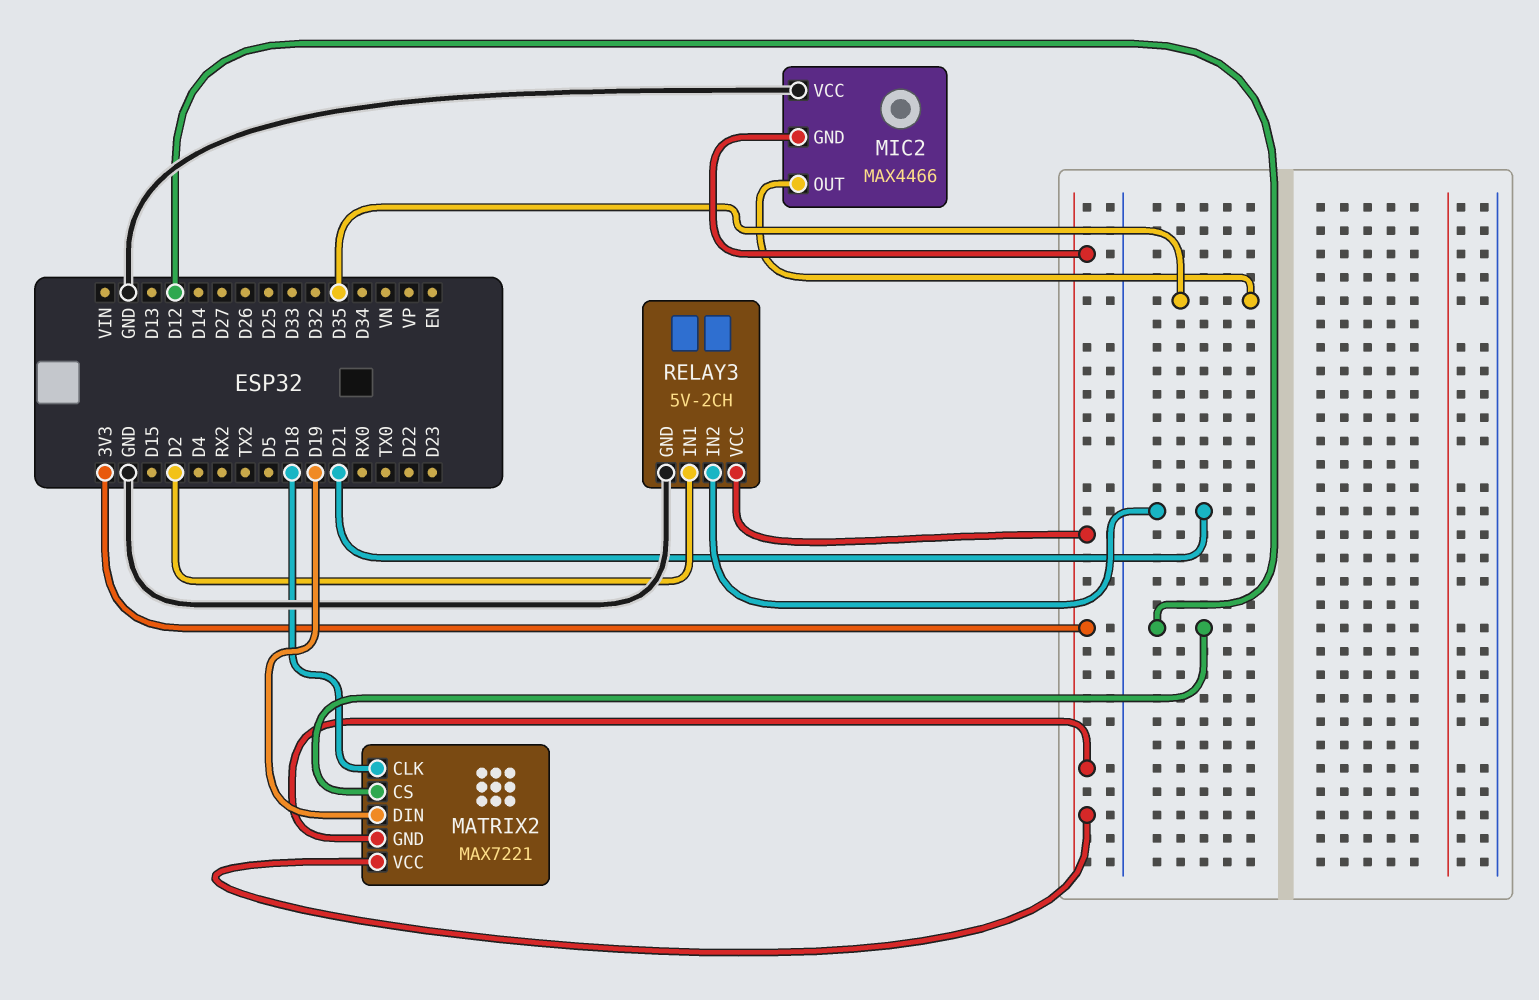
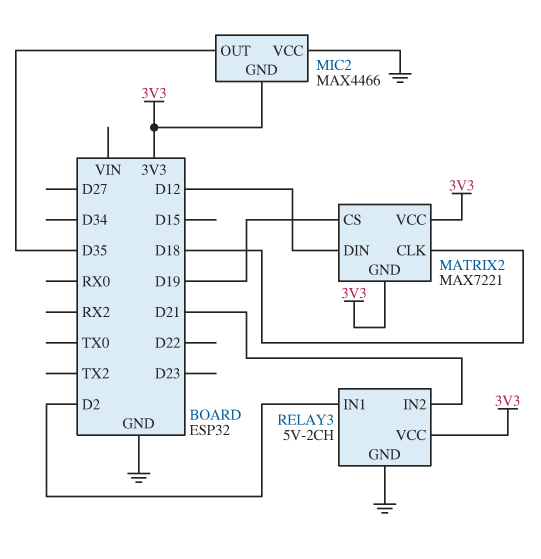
MATRIX2 pin CS: D12 -> D19
MATRIX2 pin DIN: D19 -> D12

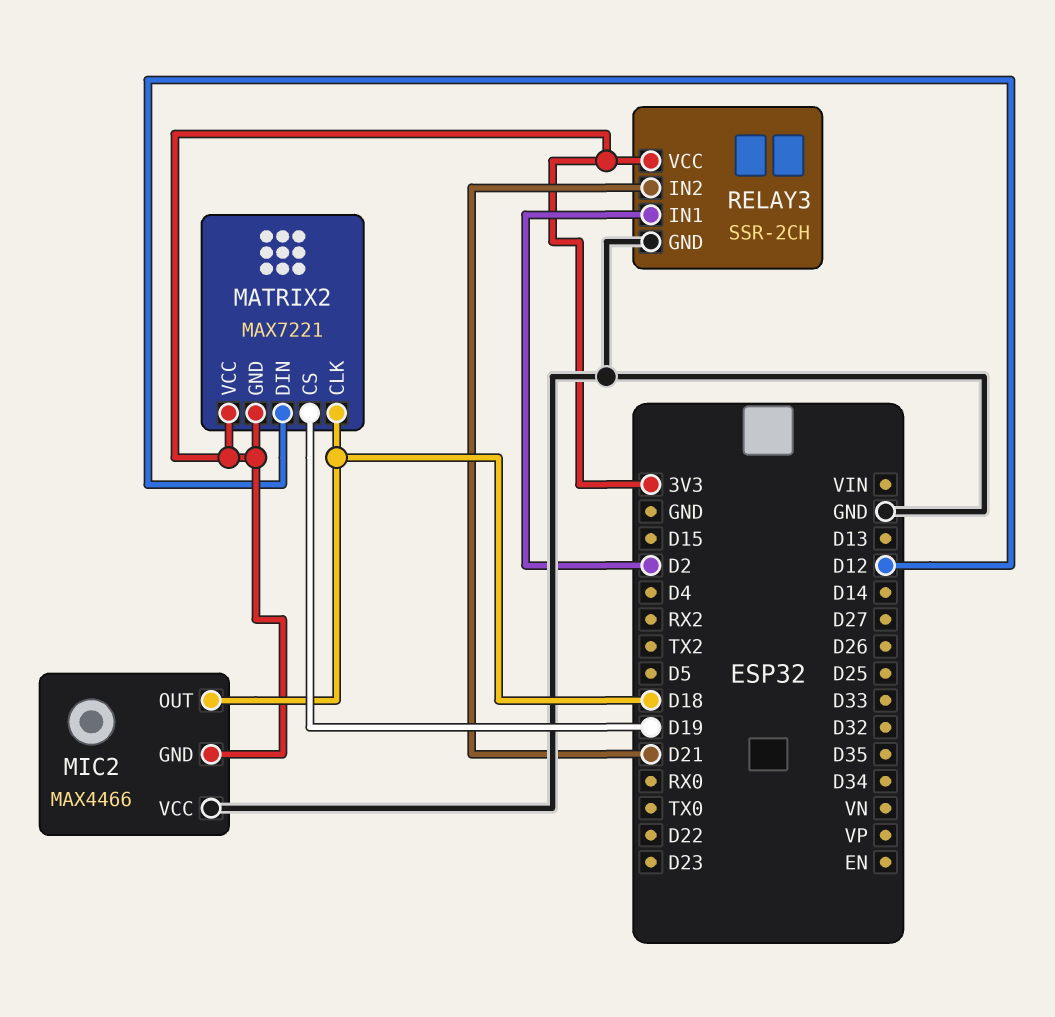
MIC2 pin OUT: D35 -> D18
RELAY3: 5V-2CH -> SSR-2CH

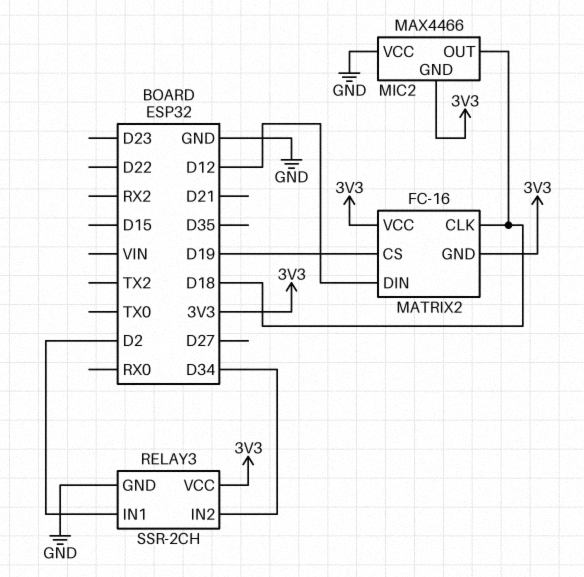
MATRIX2: MAX7221 -> FC-16
RELAY3 pin IN2: D21 -> D34

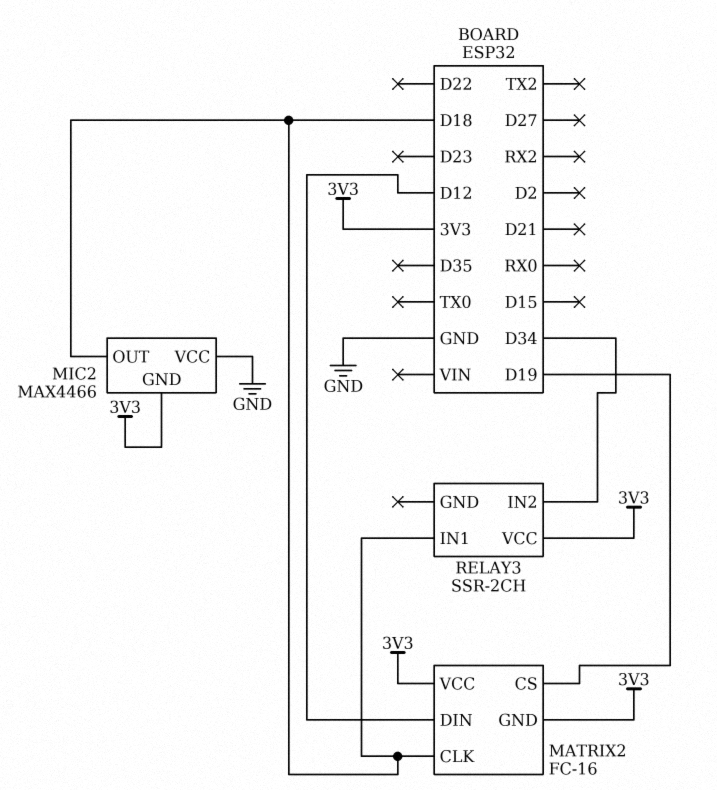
RELAY3 pin GND: GND -> none
RELAY3 pin IN1: D2 -> D18

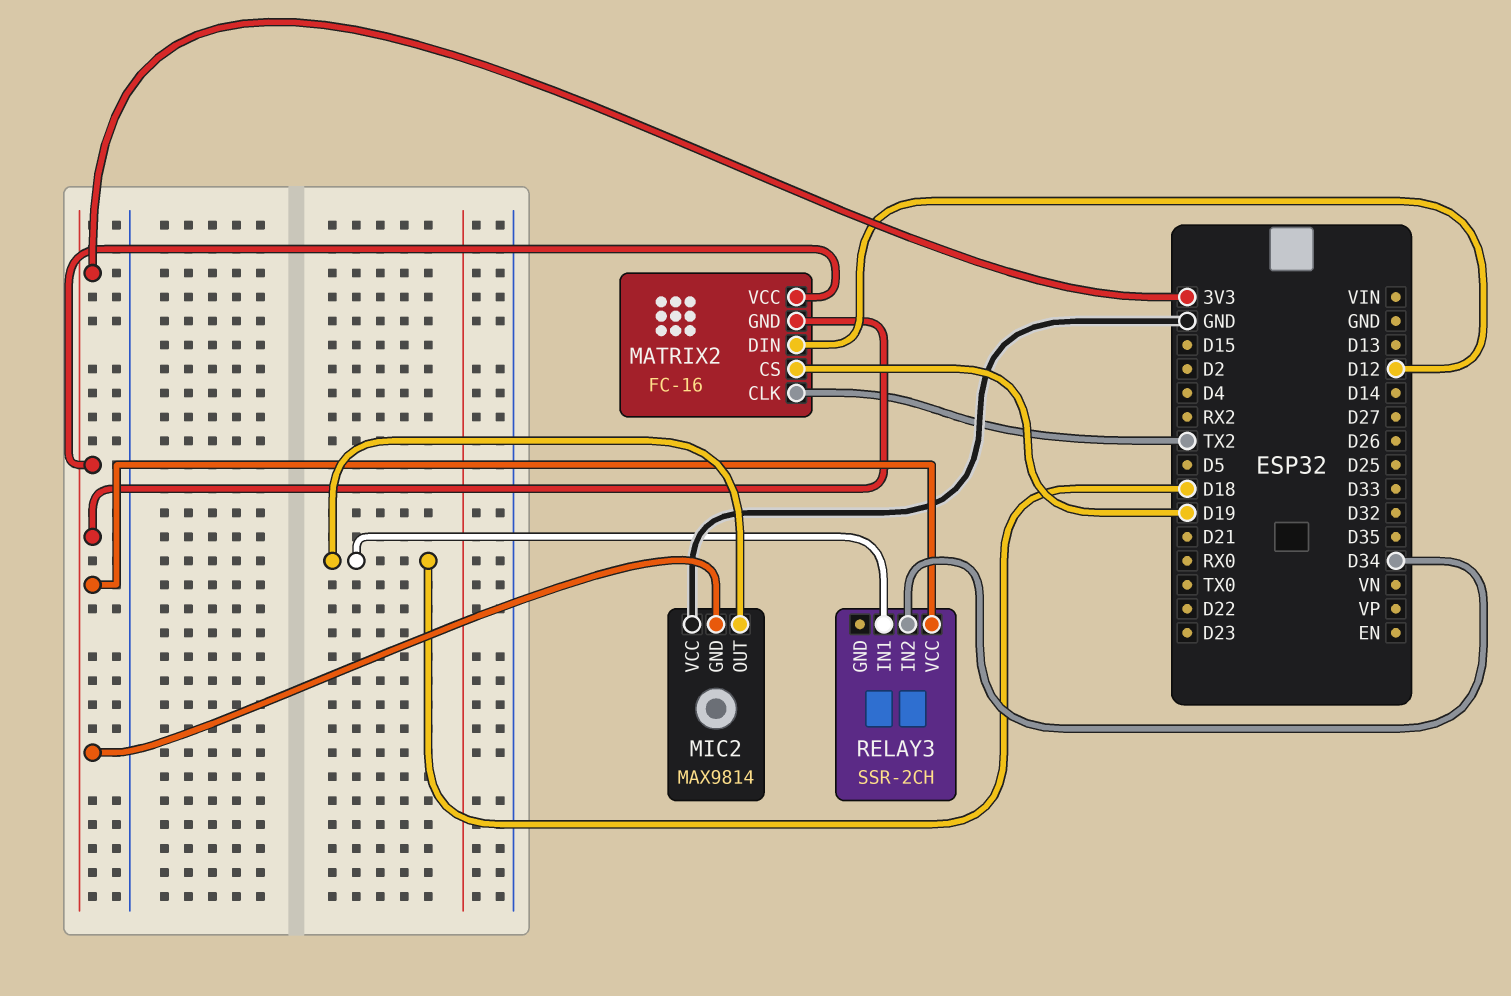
MATRIX2 pin CLK: D18 -> TX2
MIC2: MAX4466 -> MAX9814

